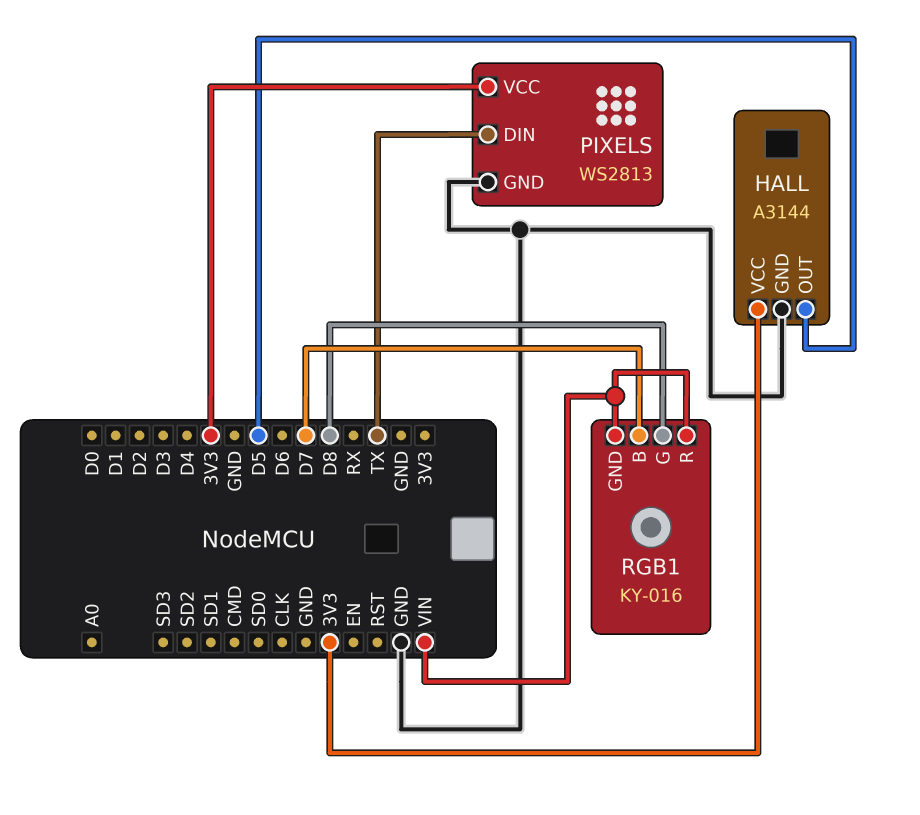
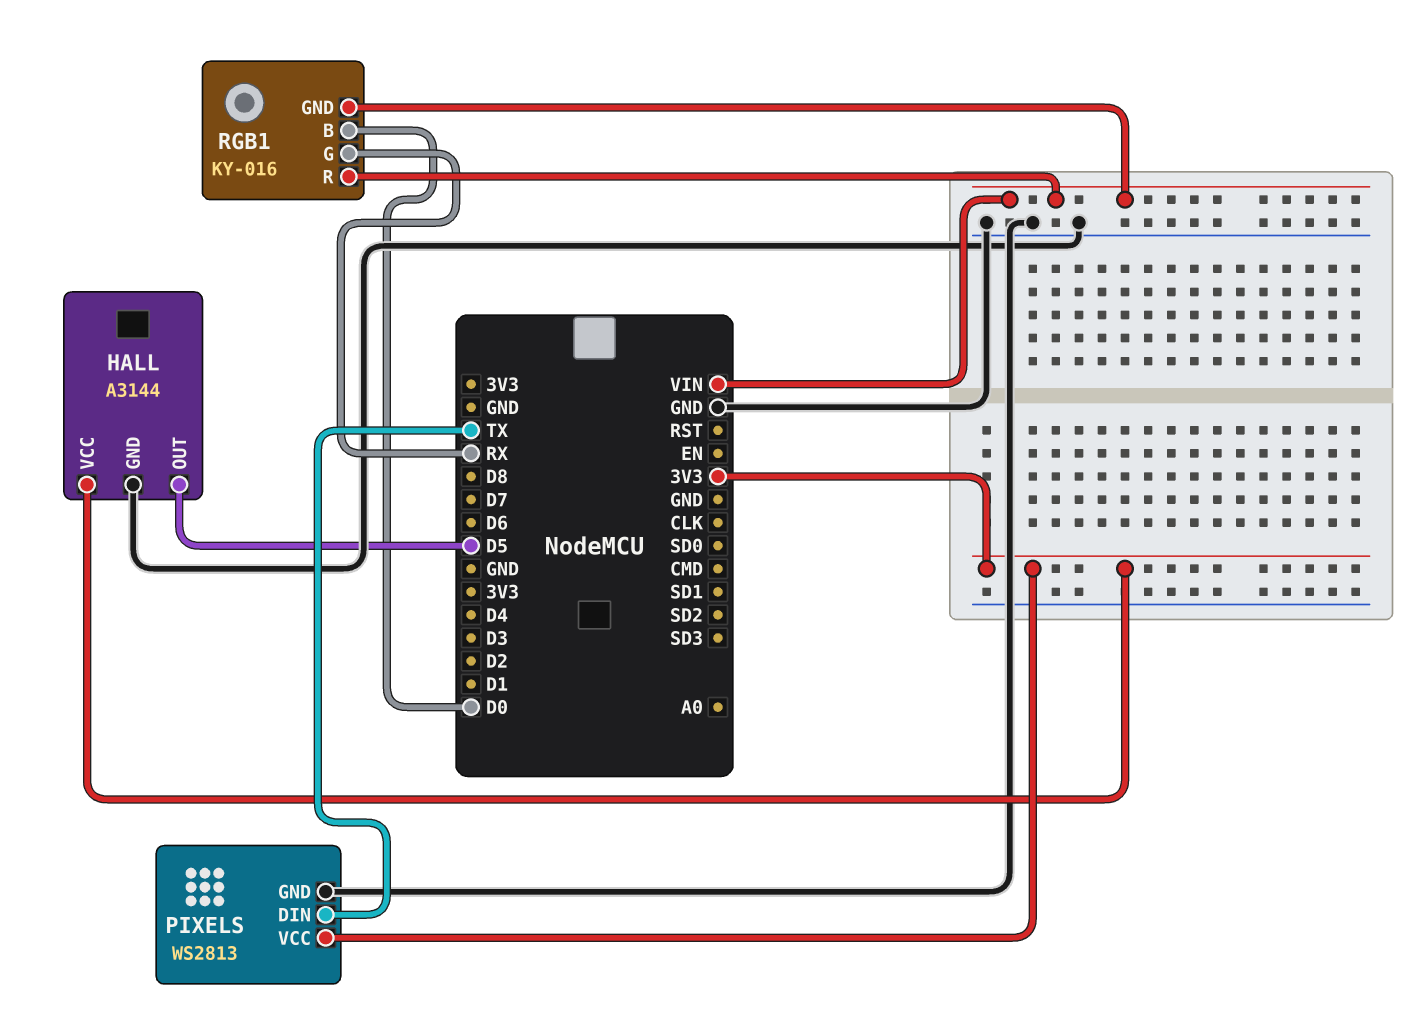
RGB1 pin B: D7 -> D0
RGB1 pin G: D8 -> RX

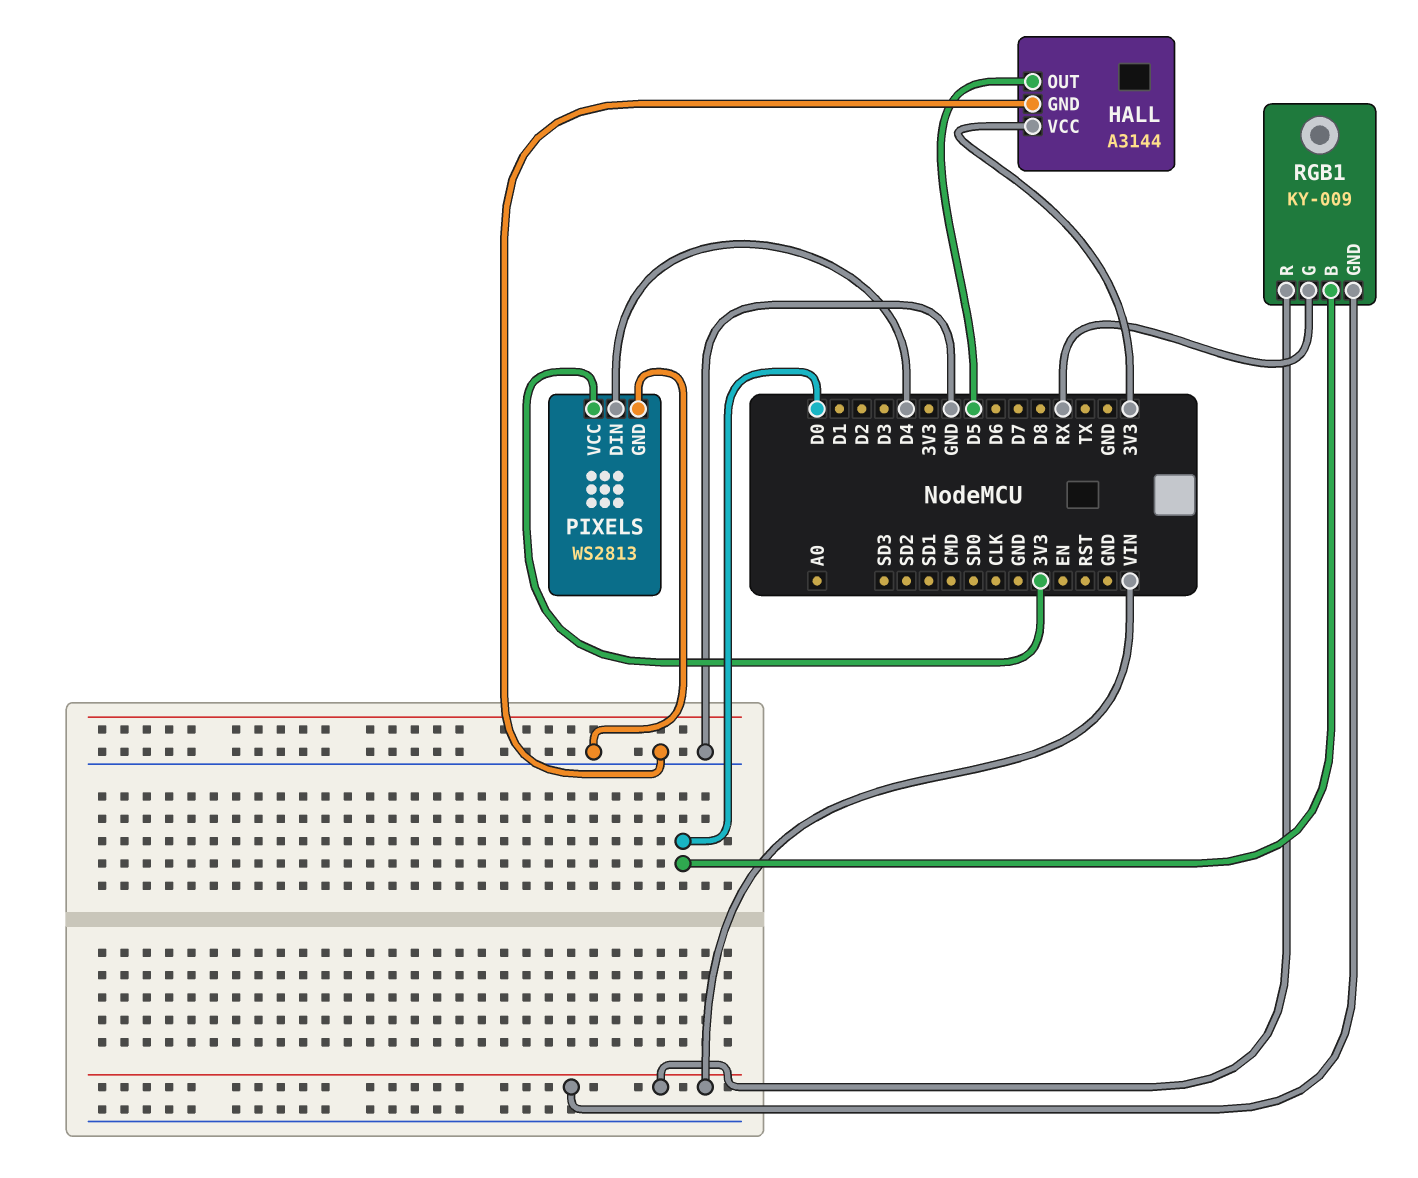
PIXELS pin DIN: TX -> D4
RGB1: KY-016 -> KY-009

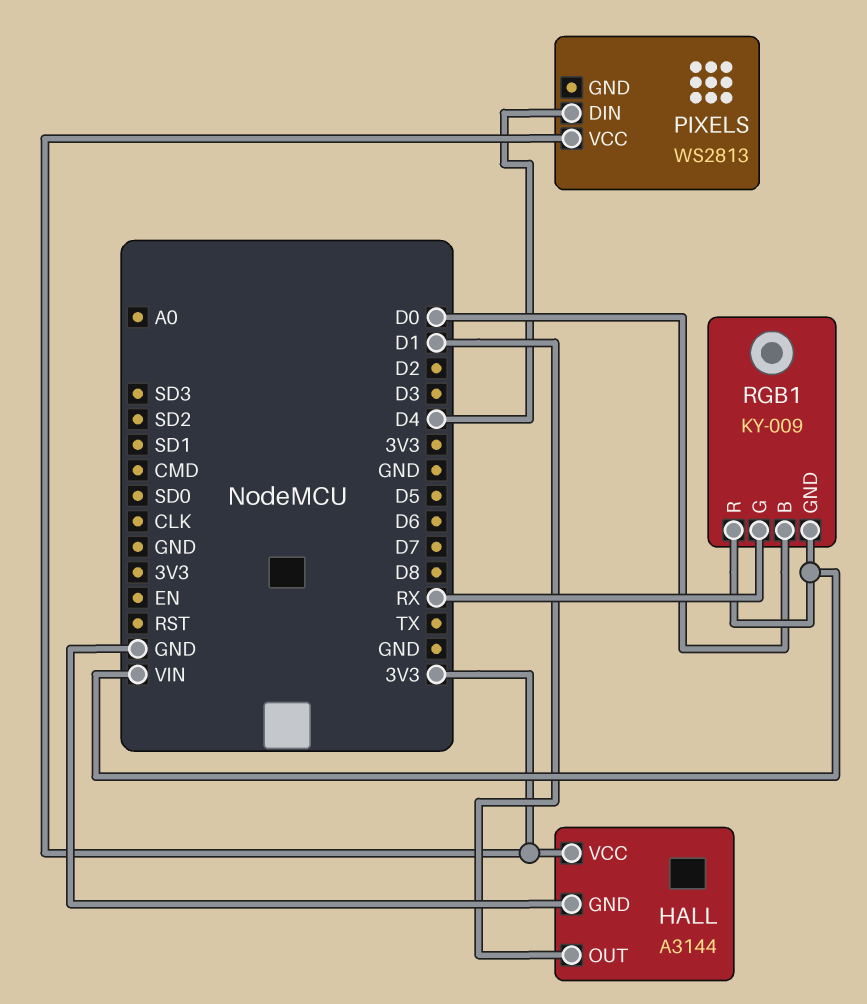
HALL pin OUT: D5 -> D1
PIXELS pin GND: GND -> none

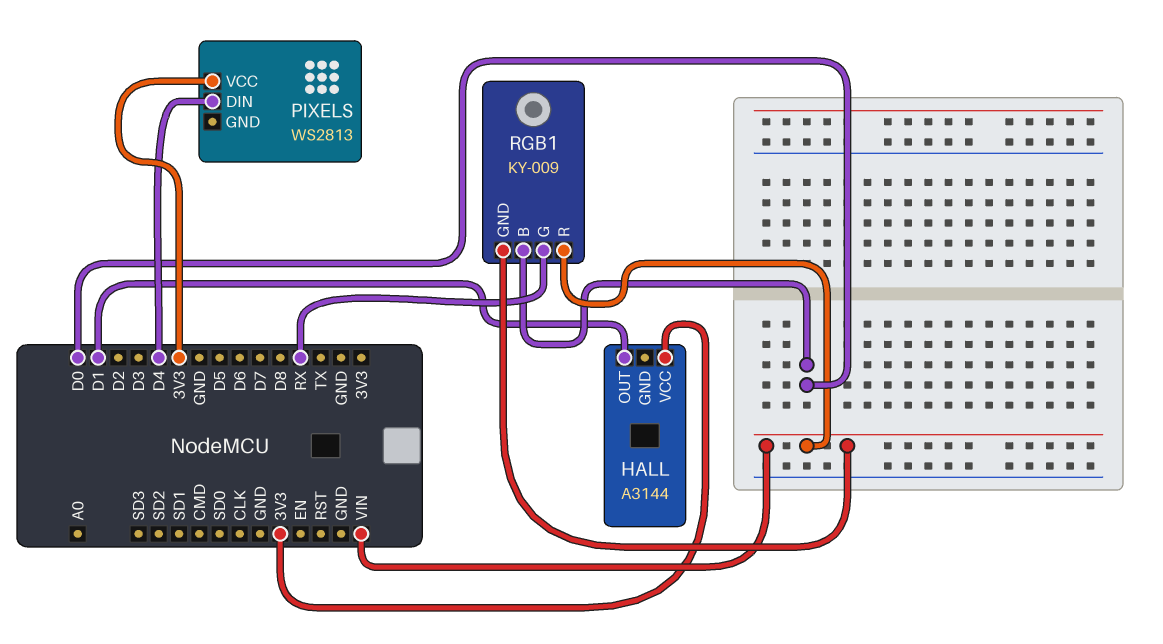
HALL pin GND: GND -> none

